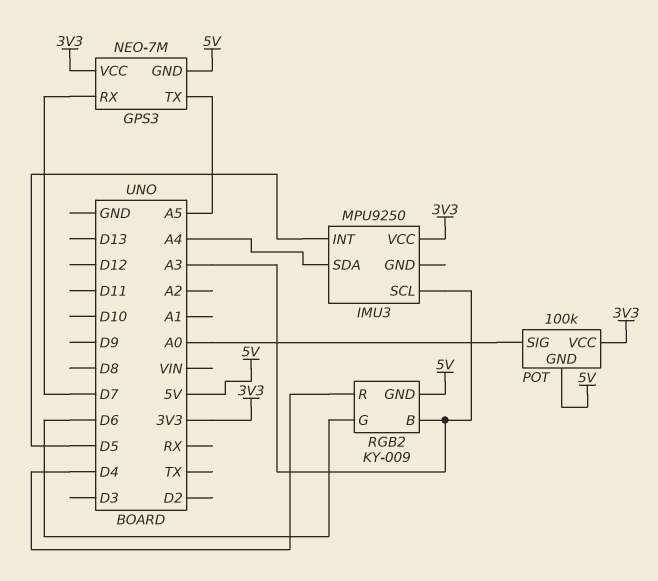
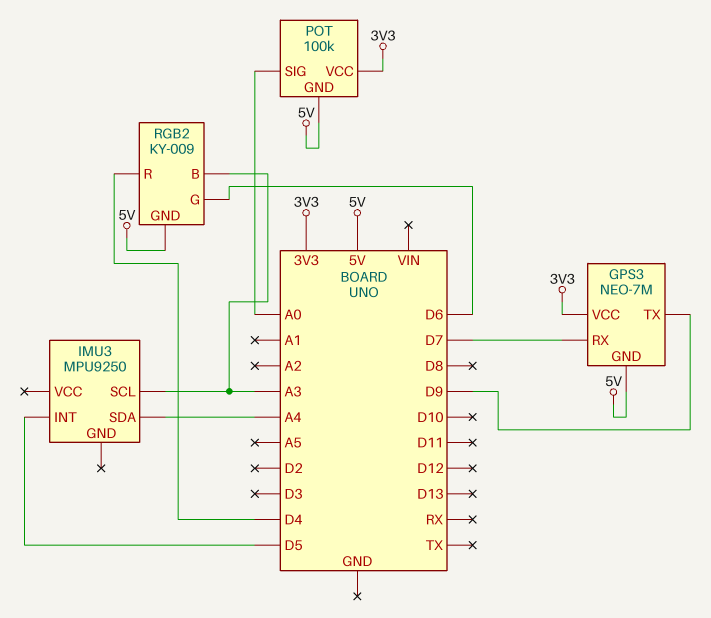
GPS3 pin TX: A5 -> D9
IMU3 pin VCC: 3V3 -> none

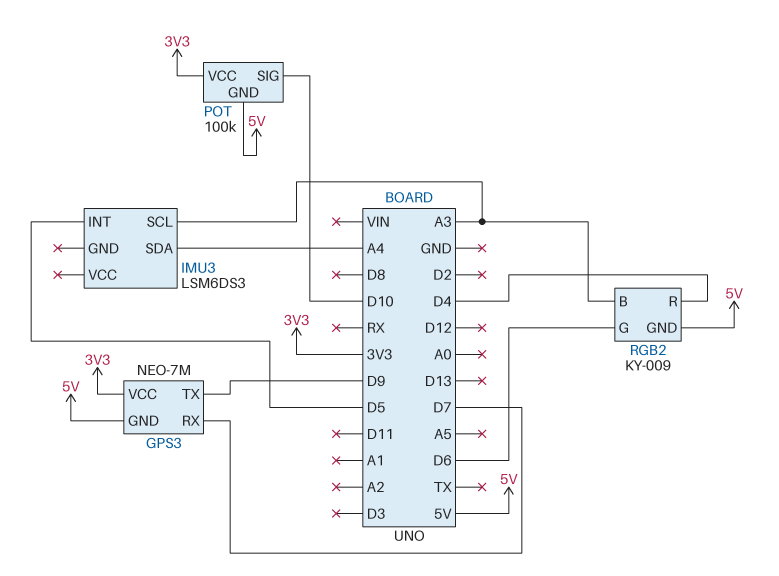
IMU3: MPU9250 -> LSM6DS3
POT pin SIG: A0 -> D10

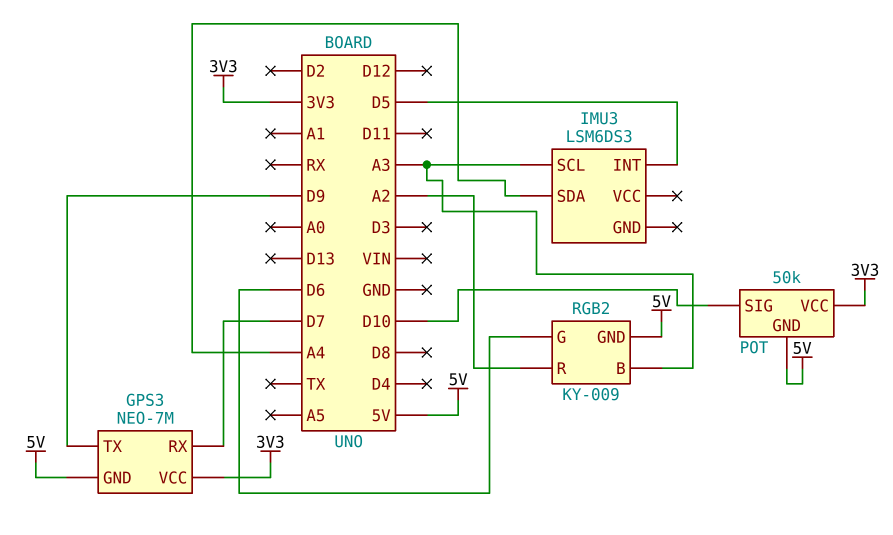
POT: 100k -> 50k
RGB2 pin R: D4 -> A2

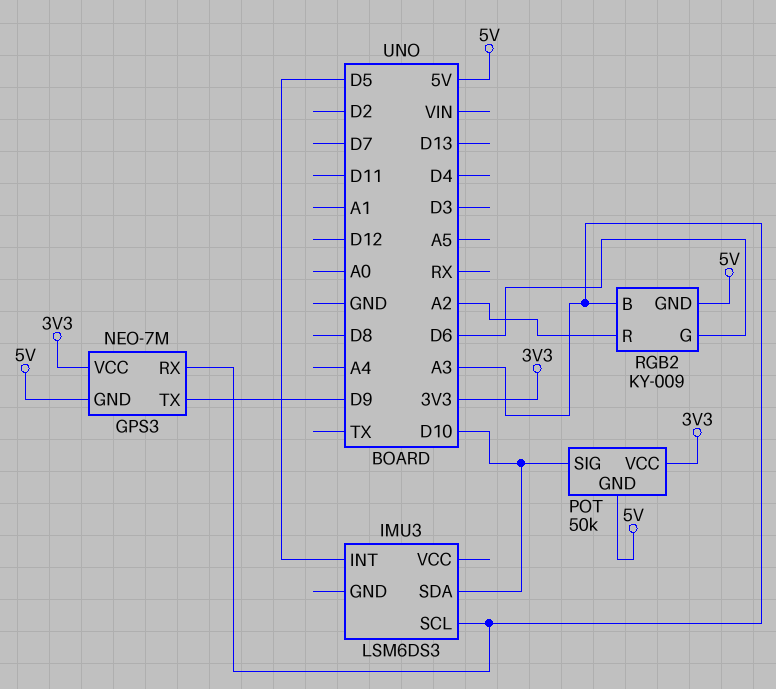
GPS3 pin RX: D7 -> A3
IMU3 pin SDA: A4 -> D10

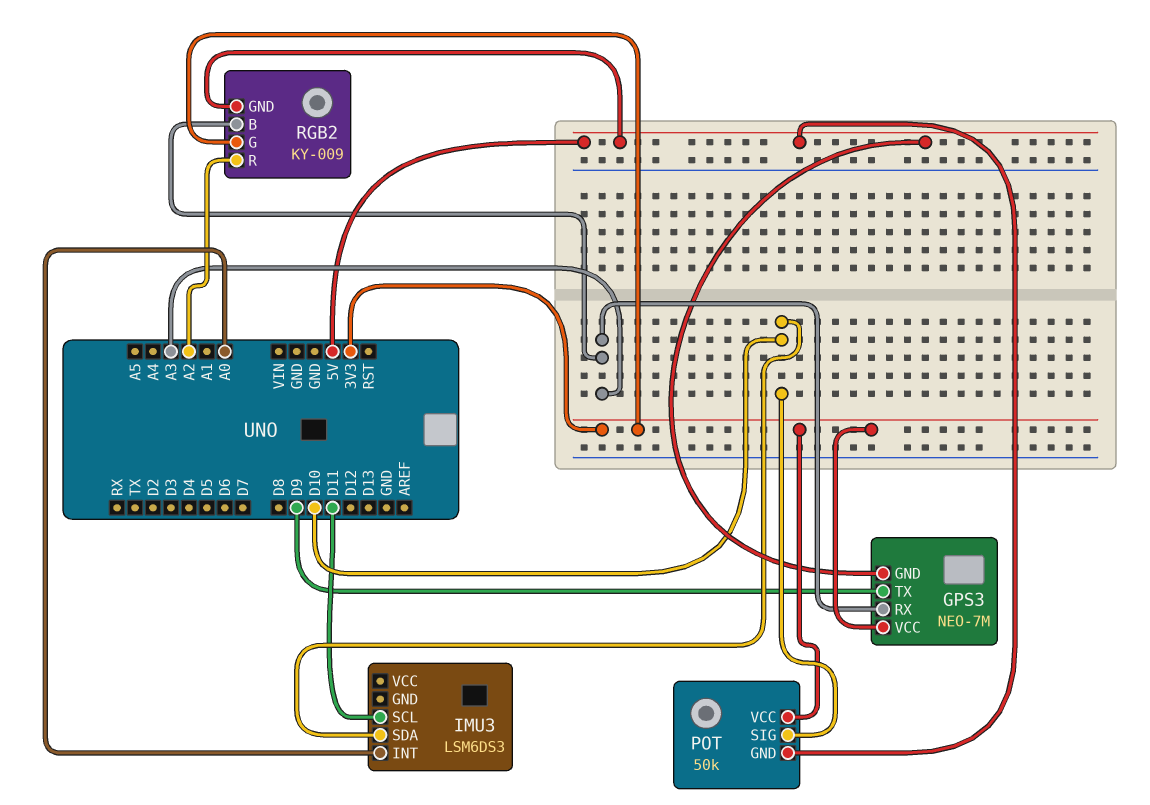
IMU3 pin INT: D5 -> A0
IMU3 pin SCL: A3 -> D11
RGB2 pin G: D6 -> 3V3

